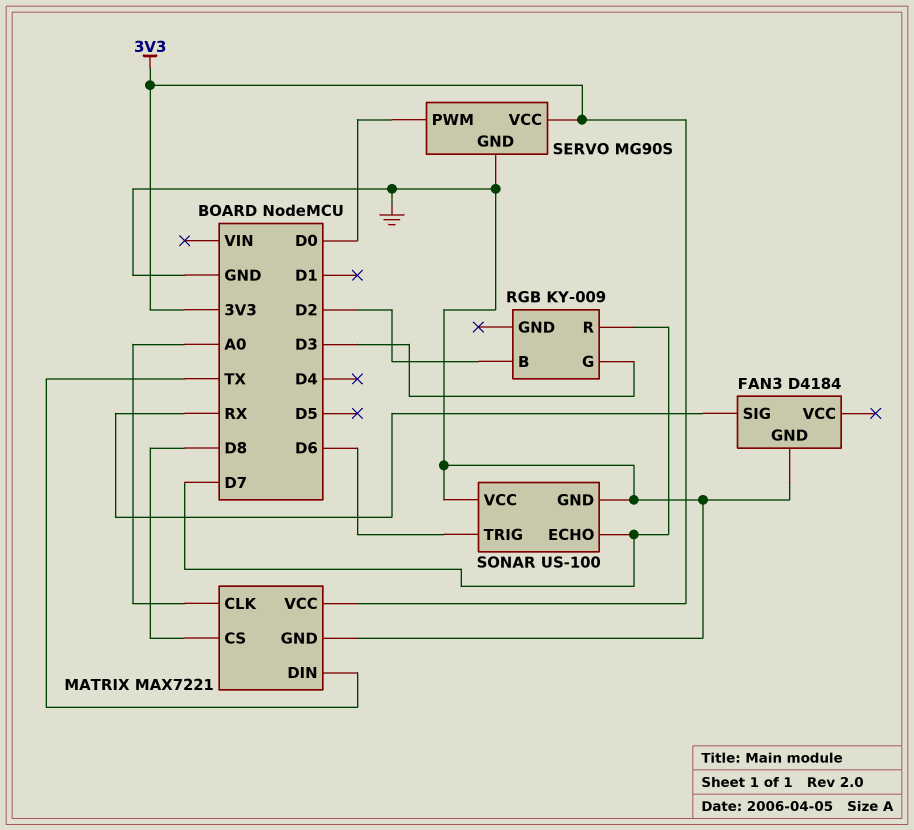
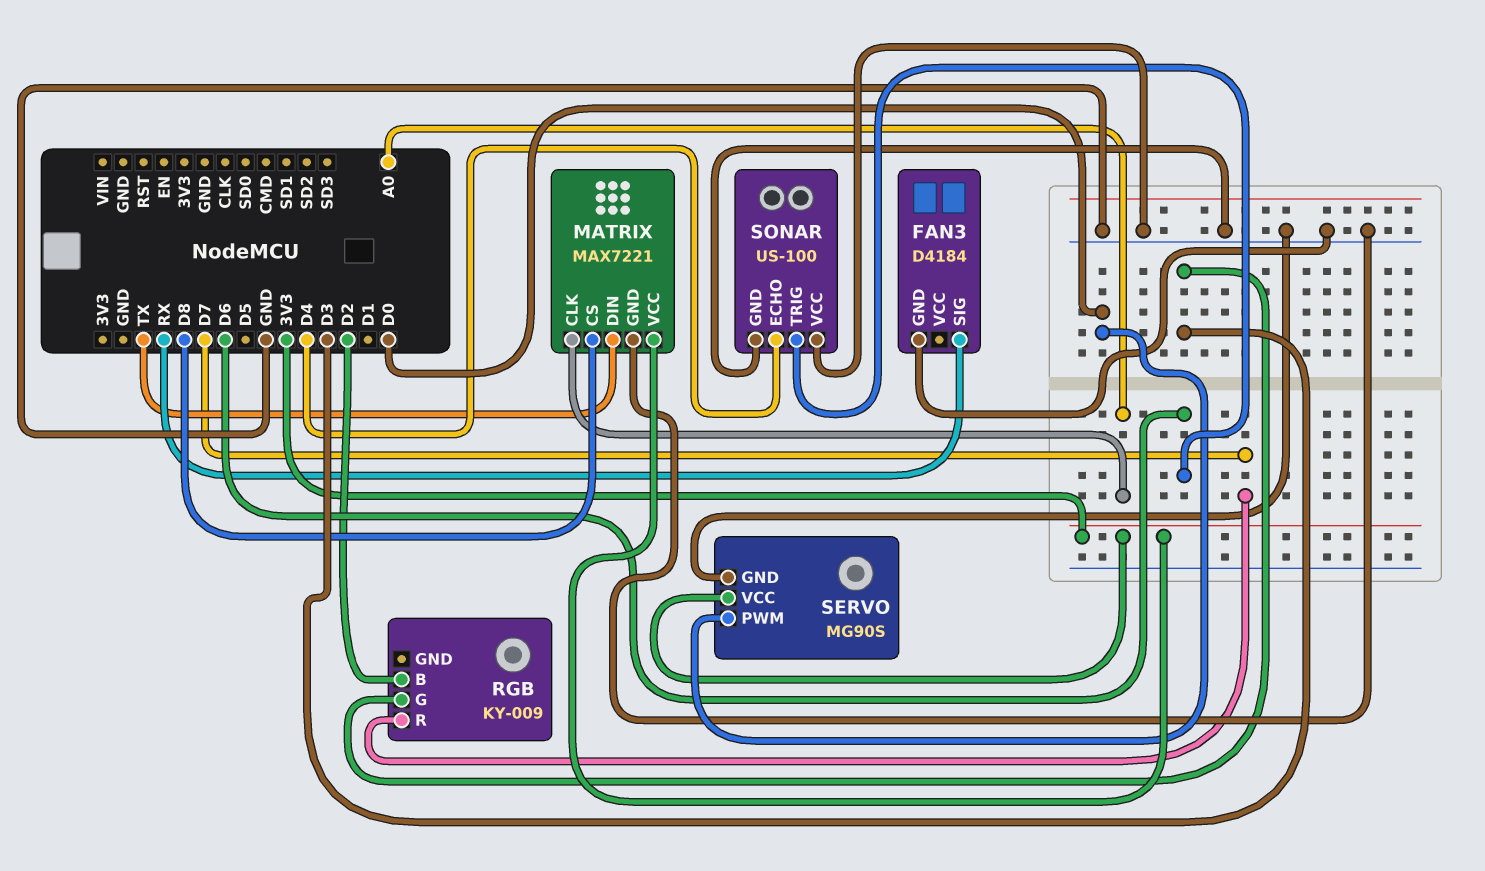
SONAR pin ECHO: D7 -> D4

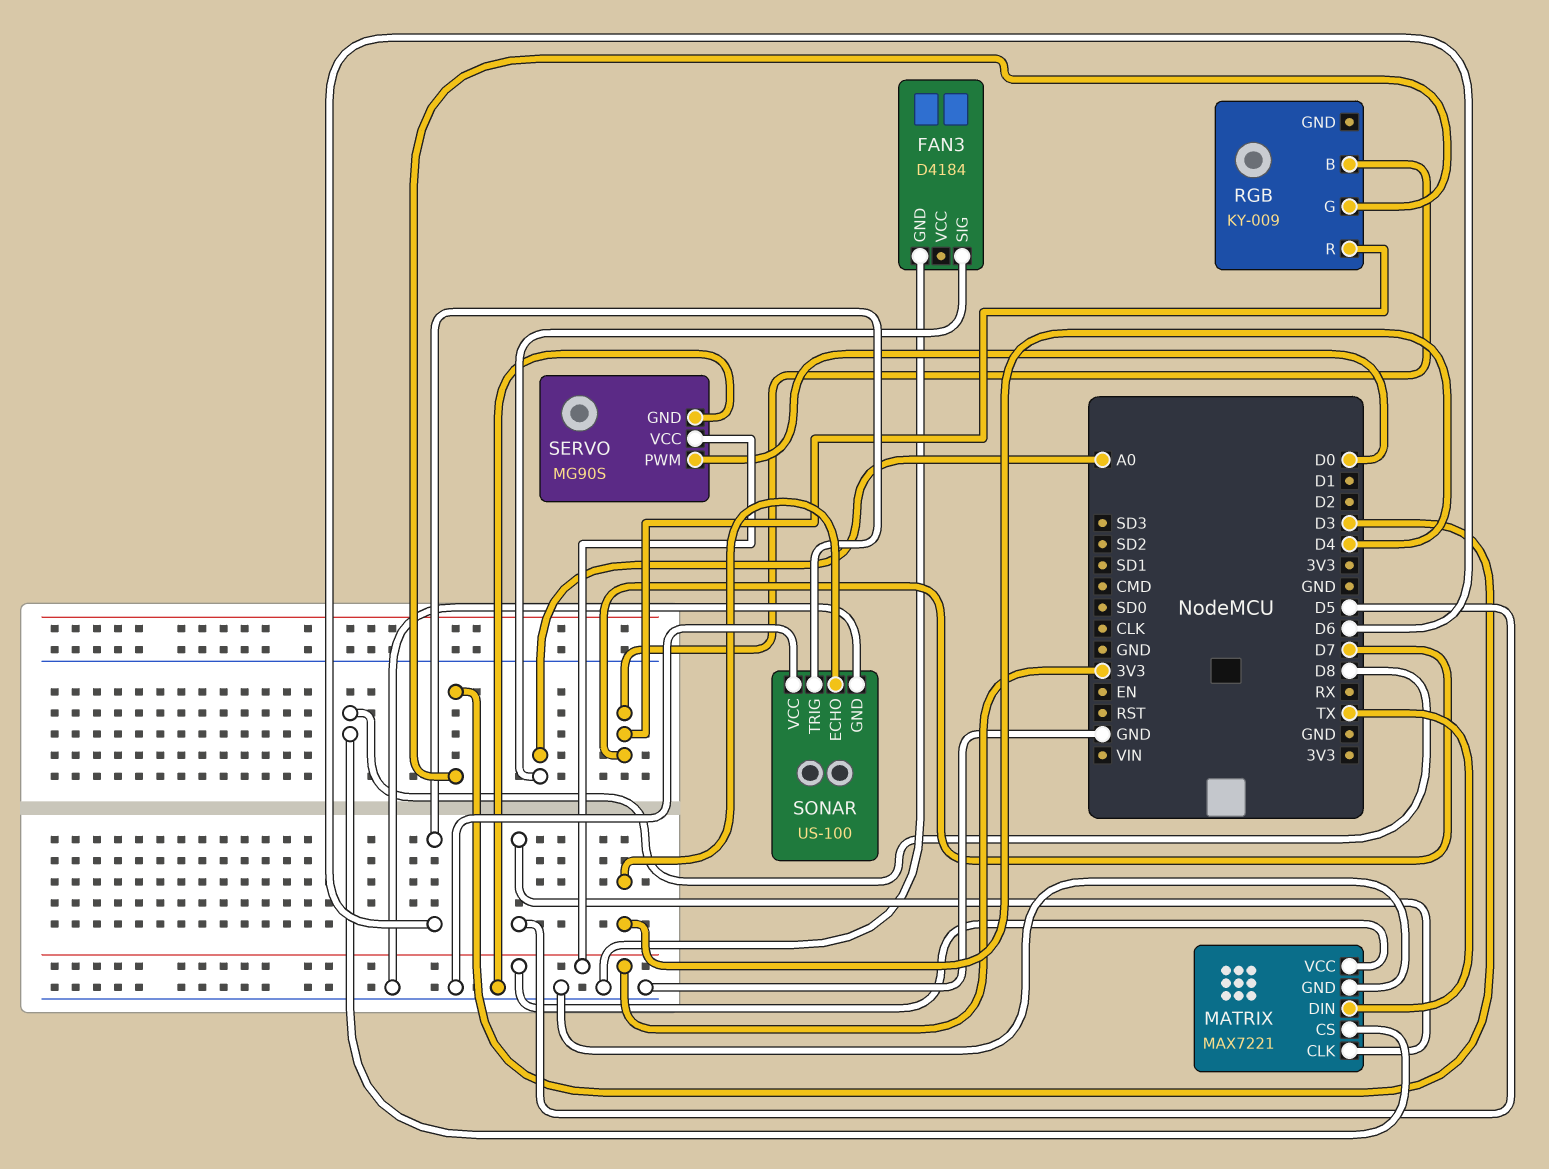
FAN3 pin SIG: RX -> A0
MATRIX pin CLK: A0 -> D5
RGB pin B: D2 -> D7

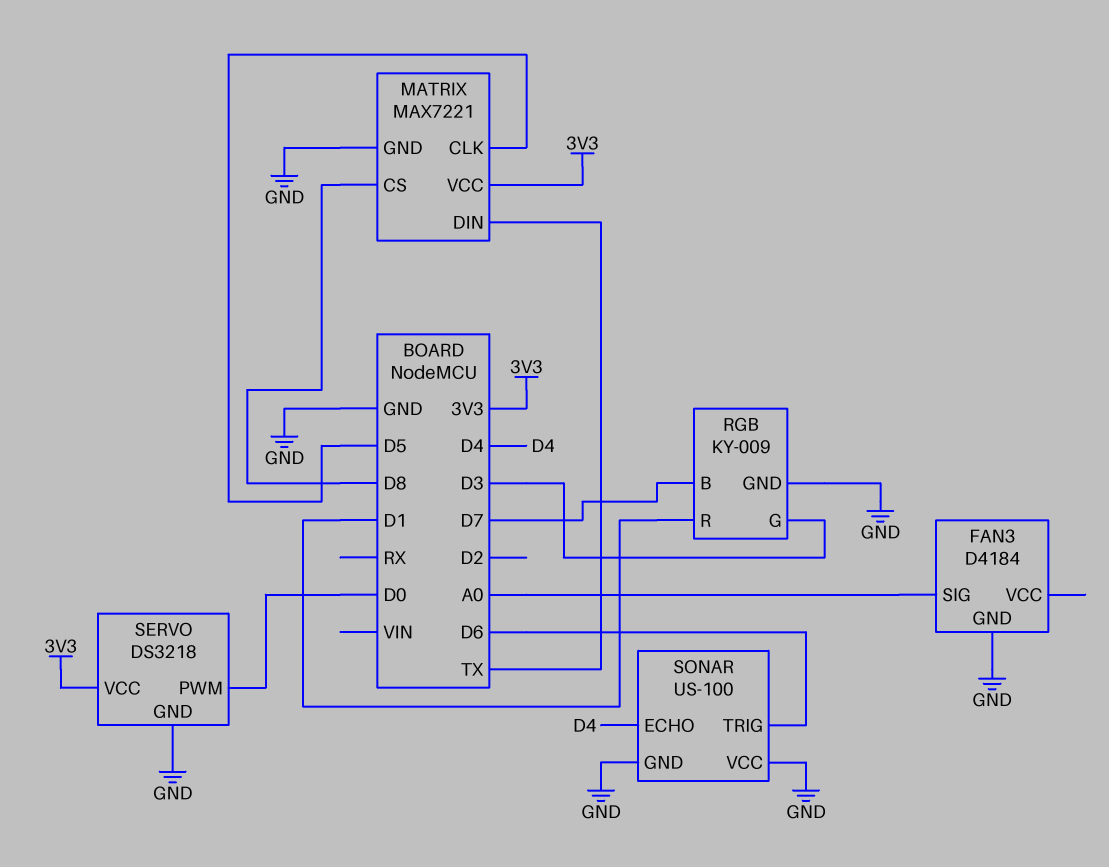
RGB pin GND: none -> GND
RGB pin R: D7 -> D1
SERVO: MG90S -> DS3218

